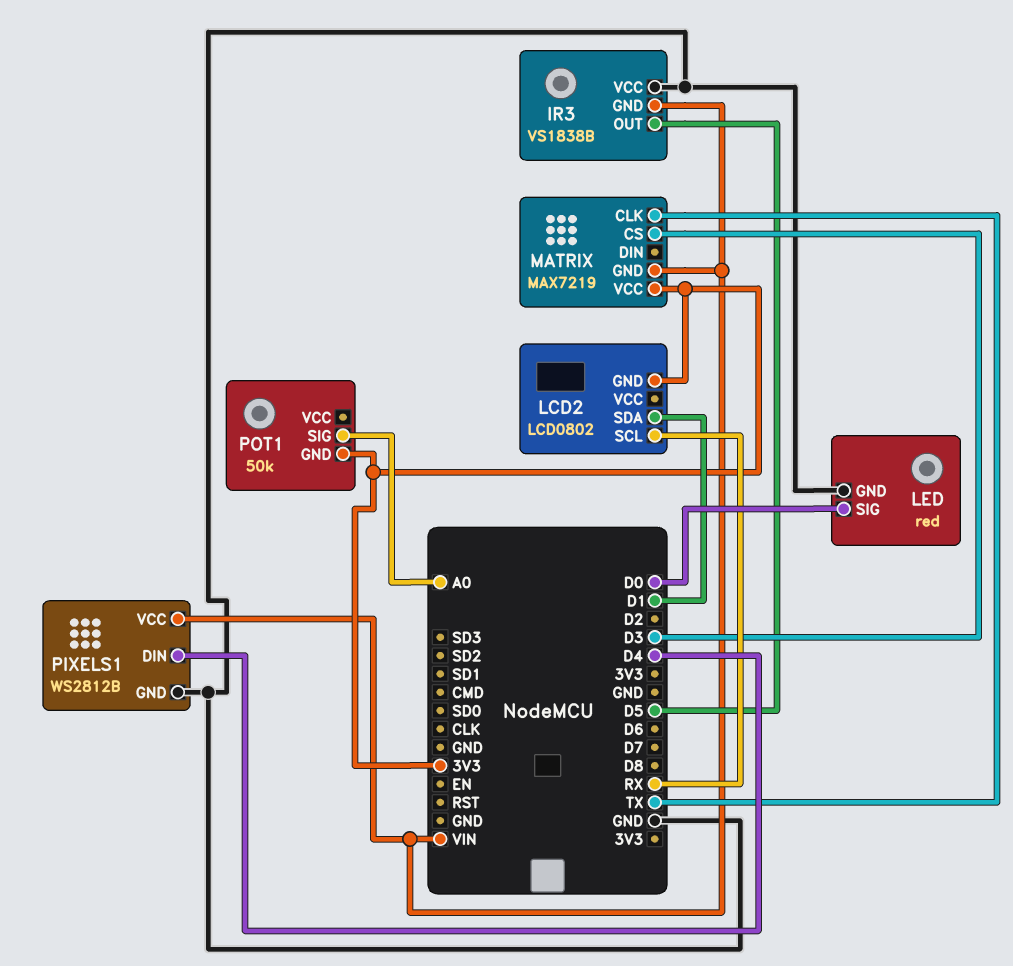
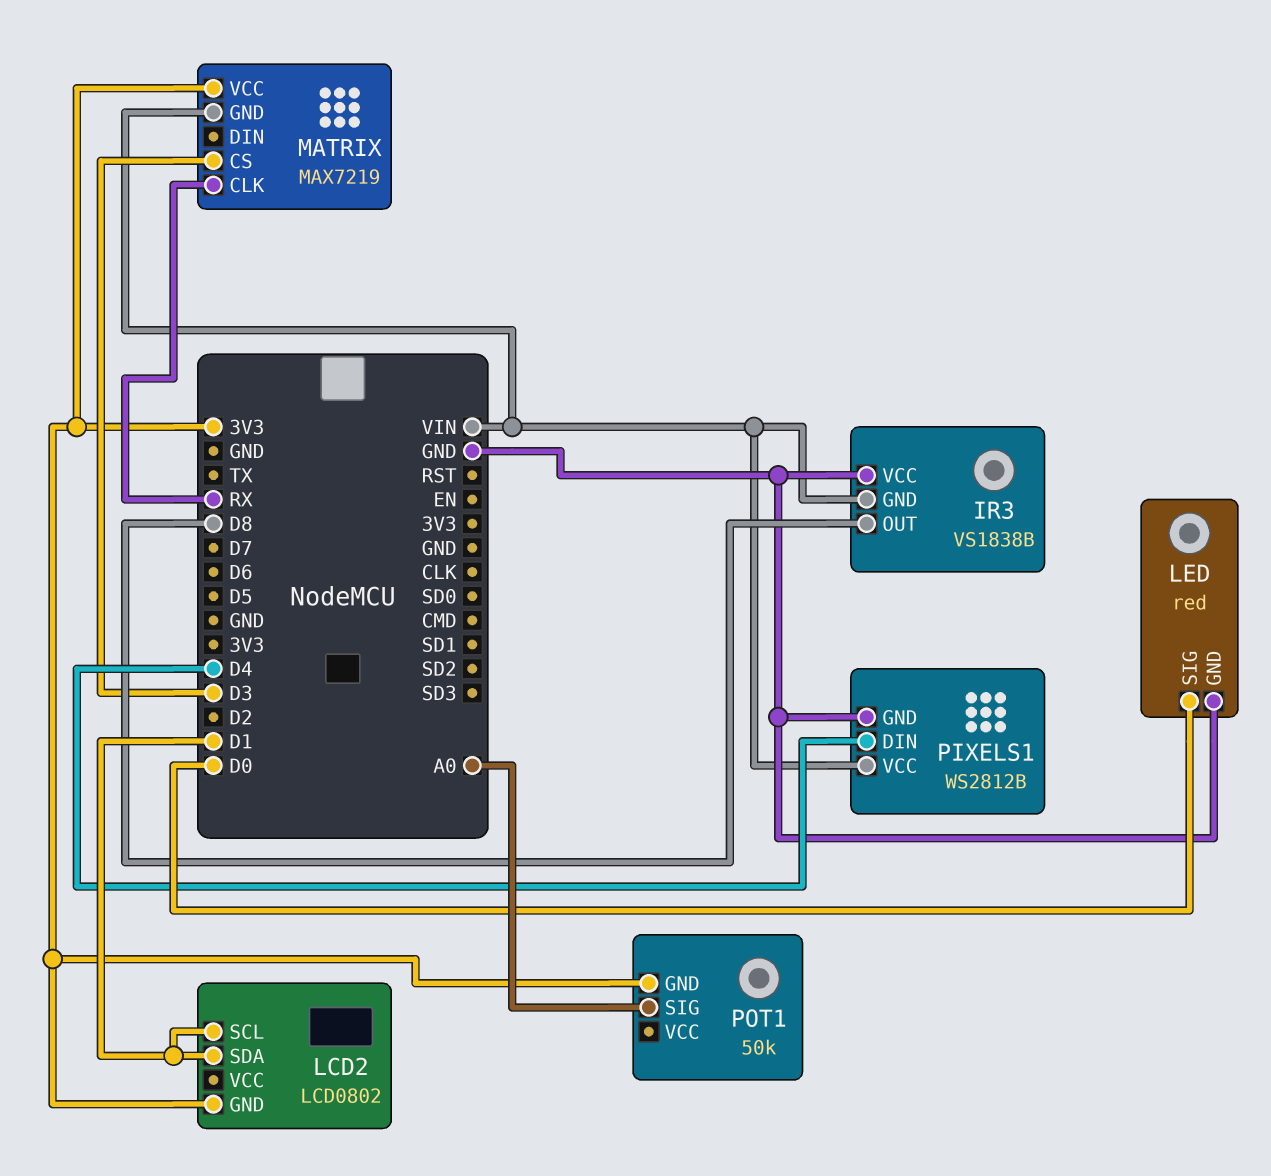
IR3 pin OUT: D5 -> D8
LCD2 pin SCL: RX -> D1
MATRIX pin CLK: TX -> RX

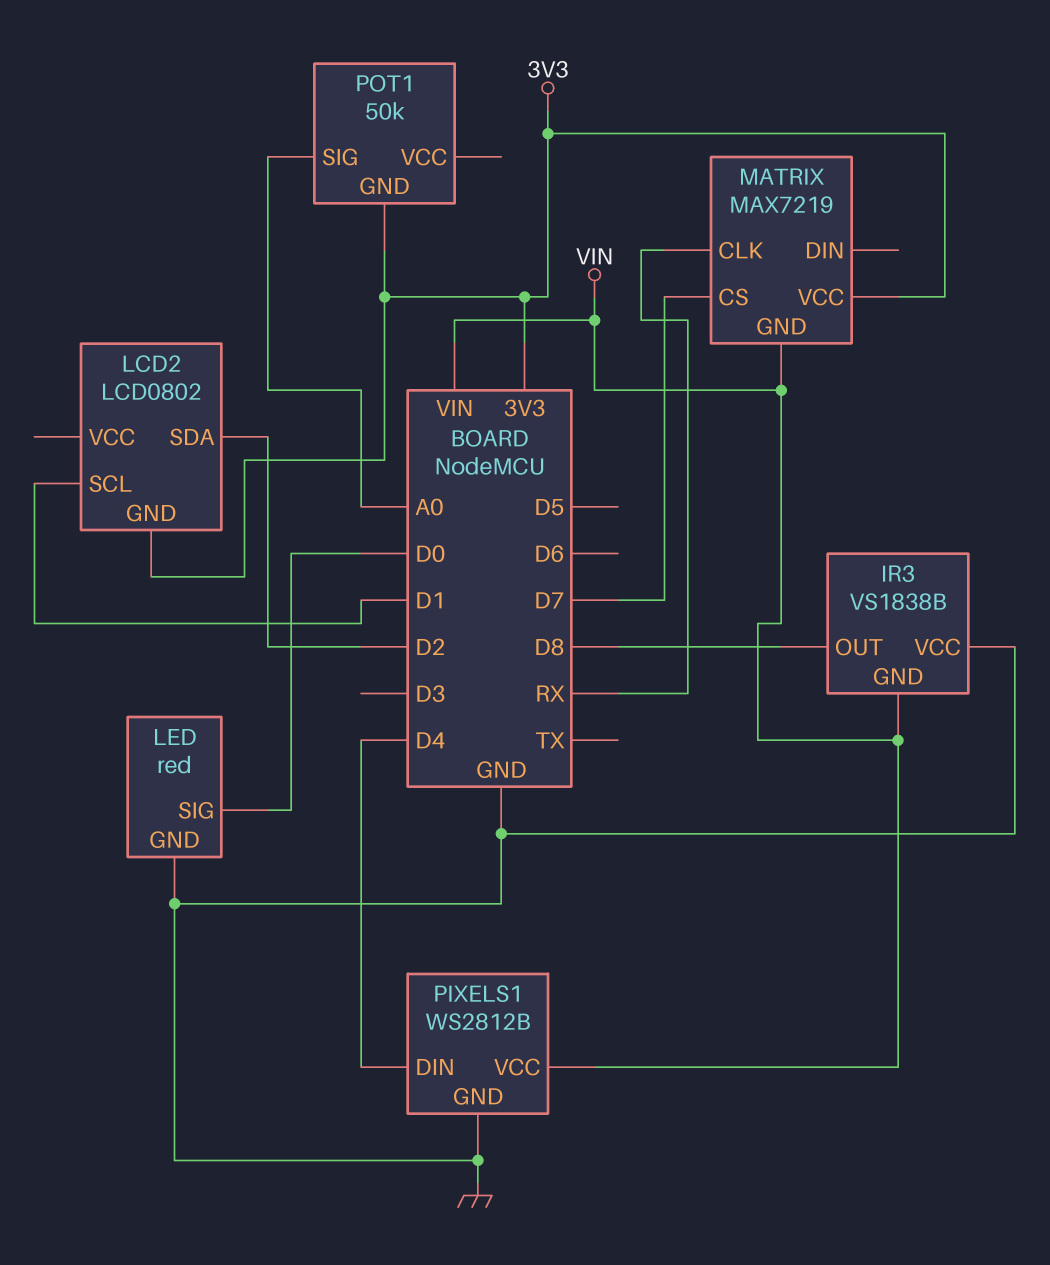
LCD2 pin SDA: D1 -> D2
MATRIX pin CS: D3 -> D7

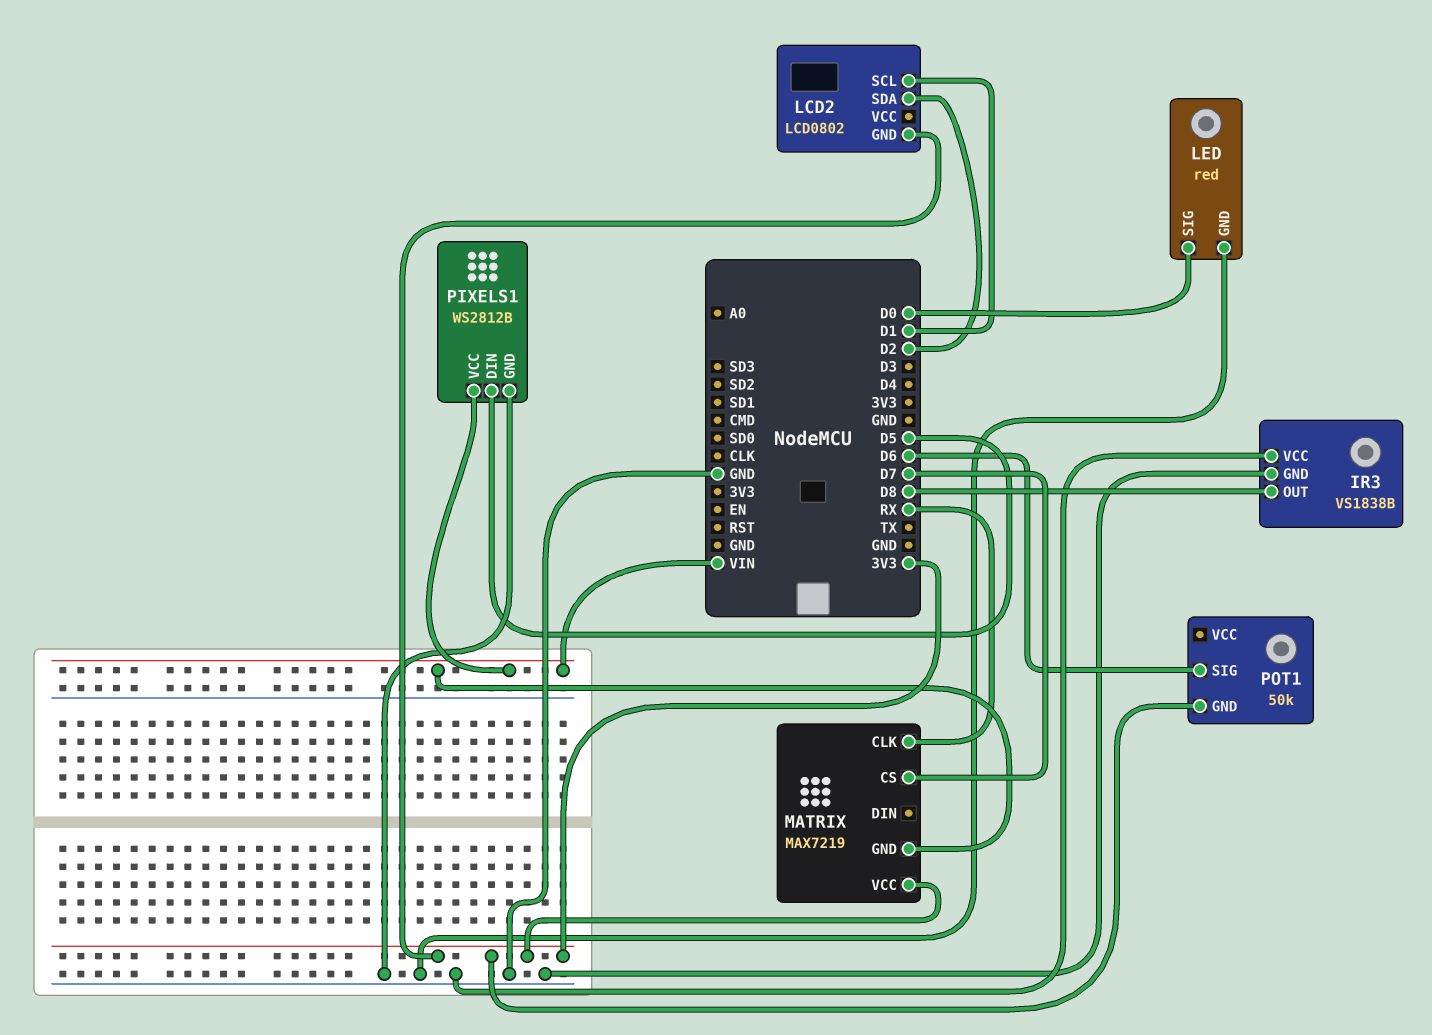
IR3 pin GND: VIN -> GND
PIXELS1 pin DIN: D4 -> D5
POT1 pin SIG: A0 -> D6

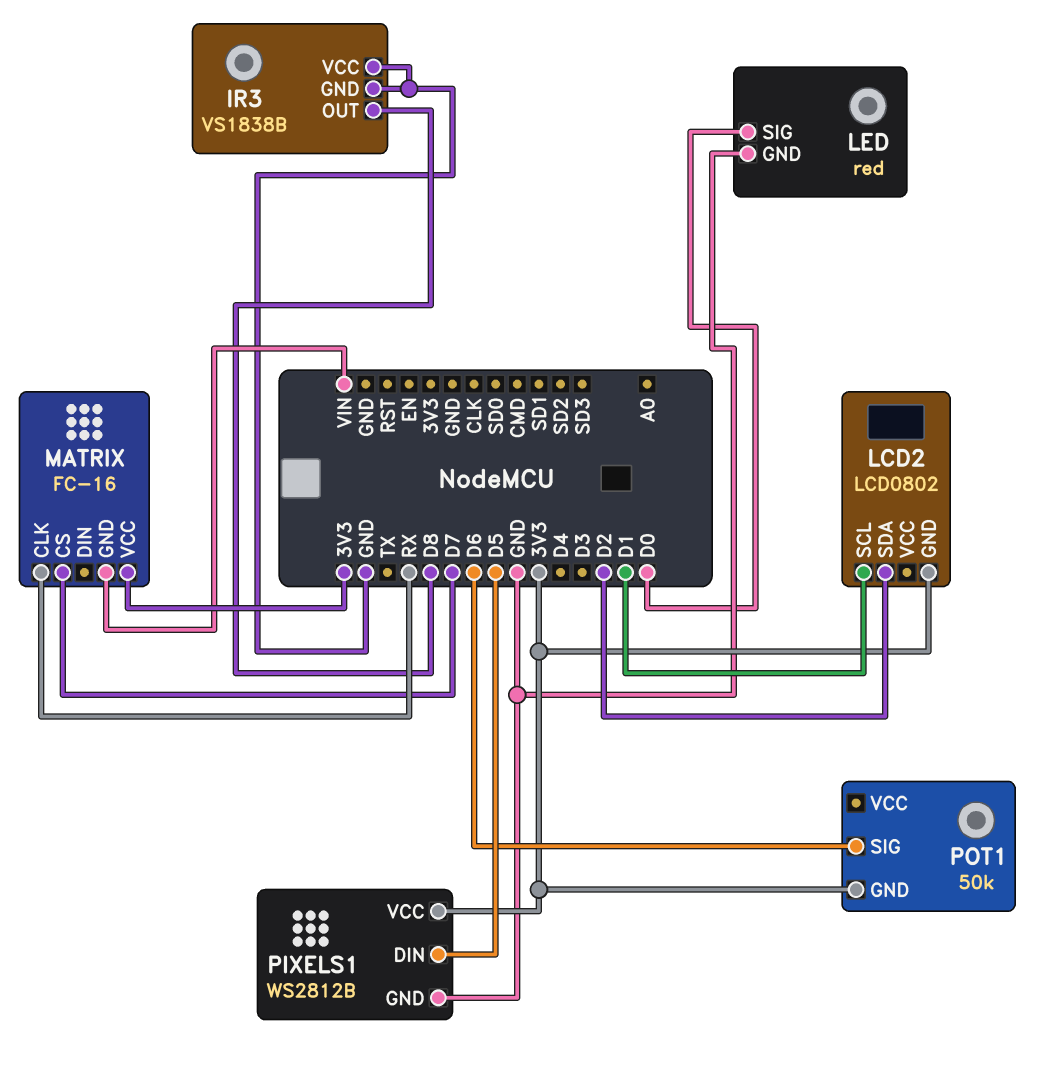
MATRIX: MAX7219 -> FC-16
PIXELS1 pin VCC: VIN -> 3V3

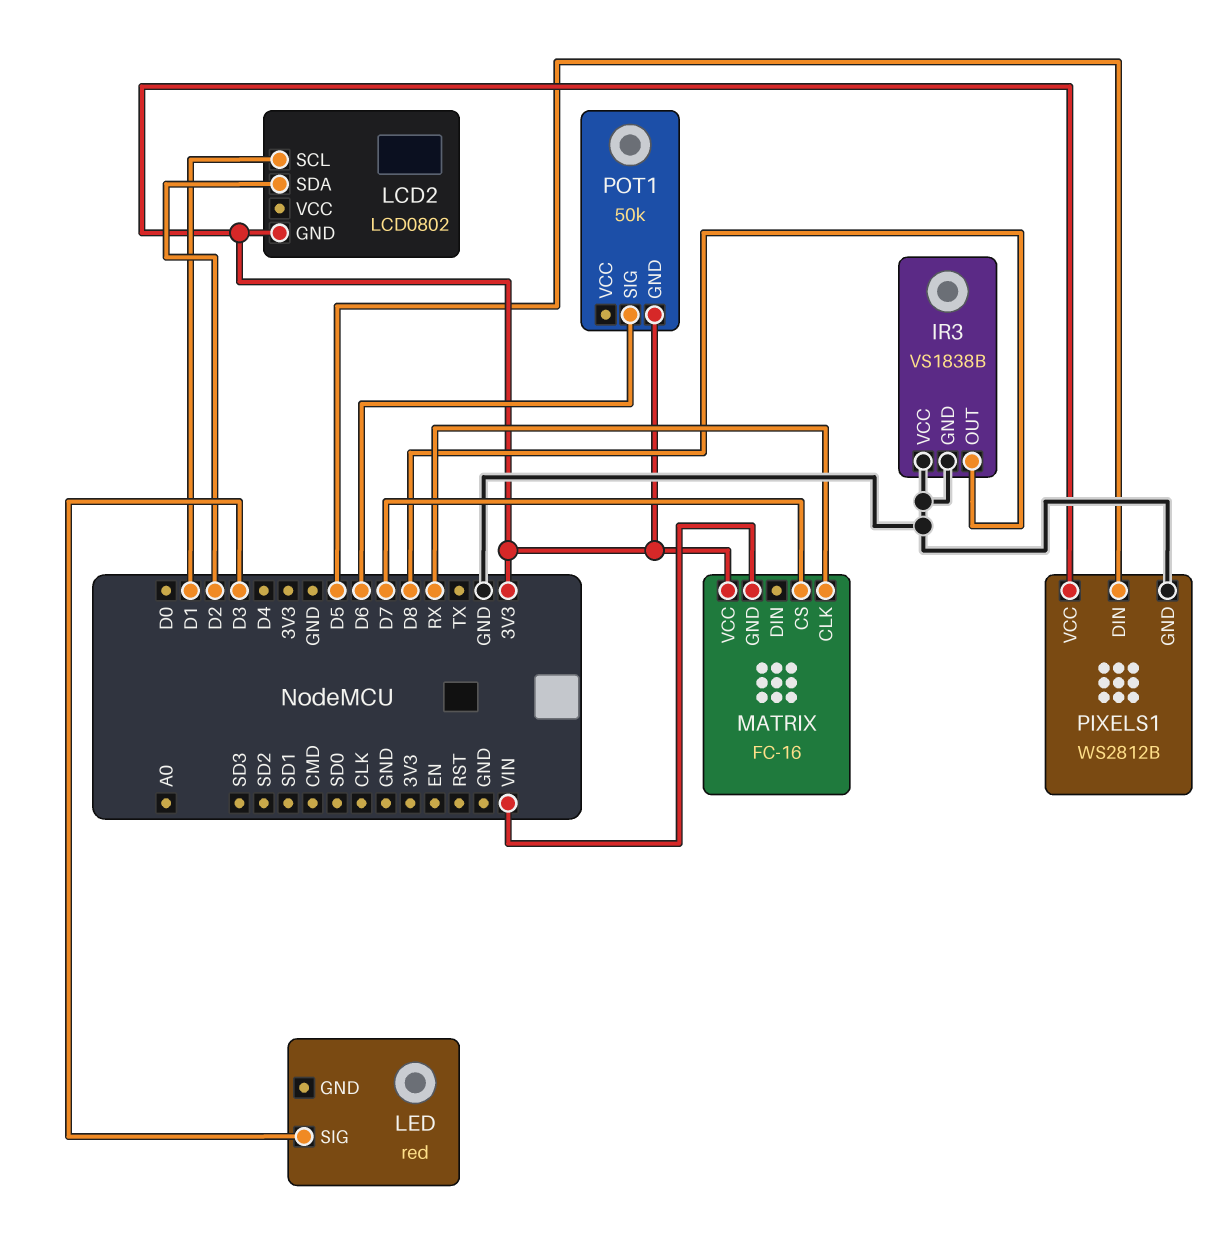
LED pin GND: GND -> none
LED pin SIG: D0 -> D3

